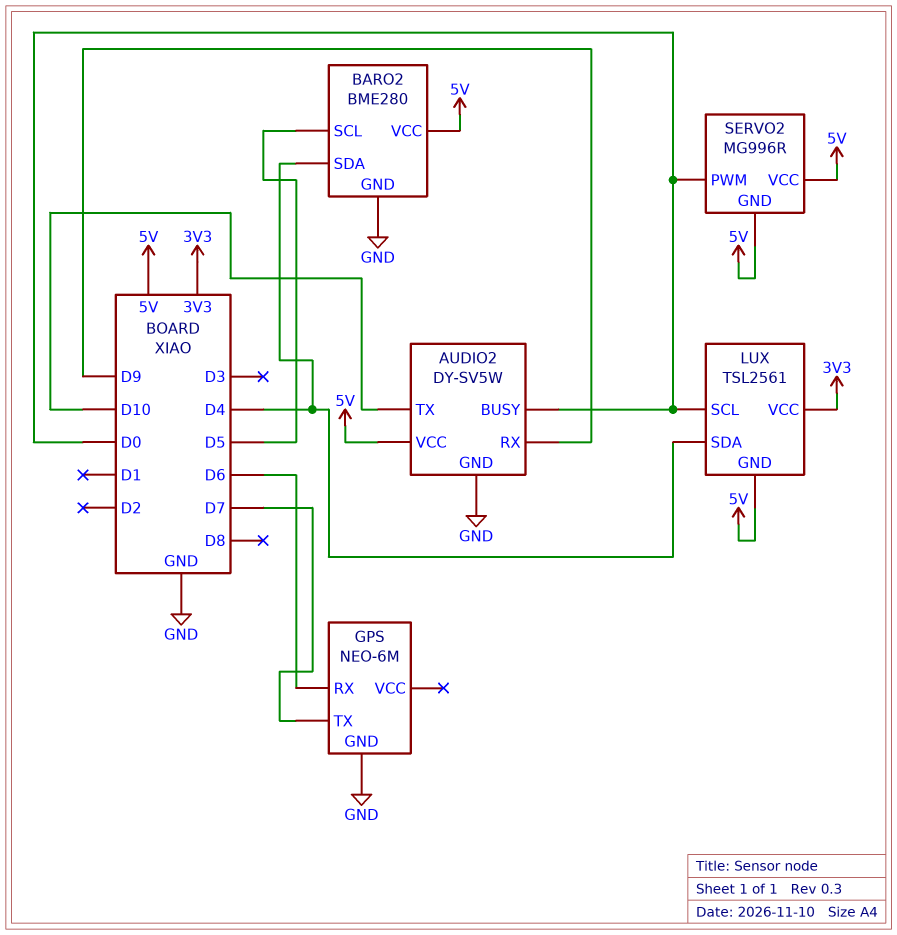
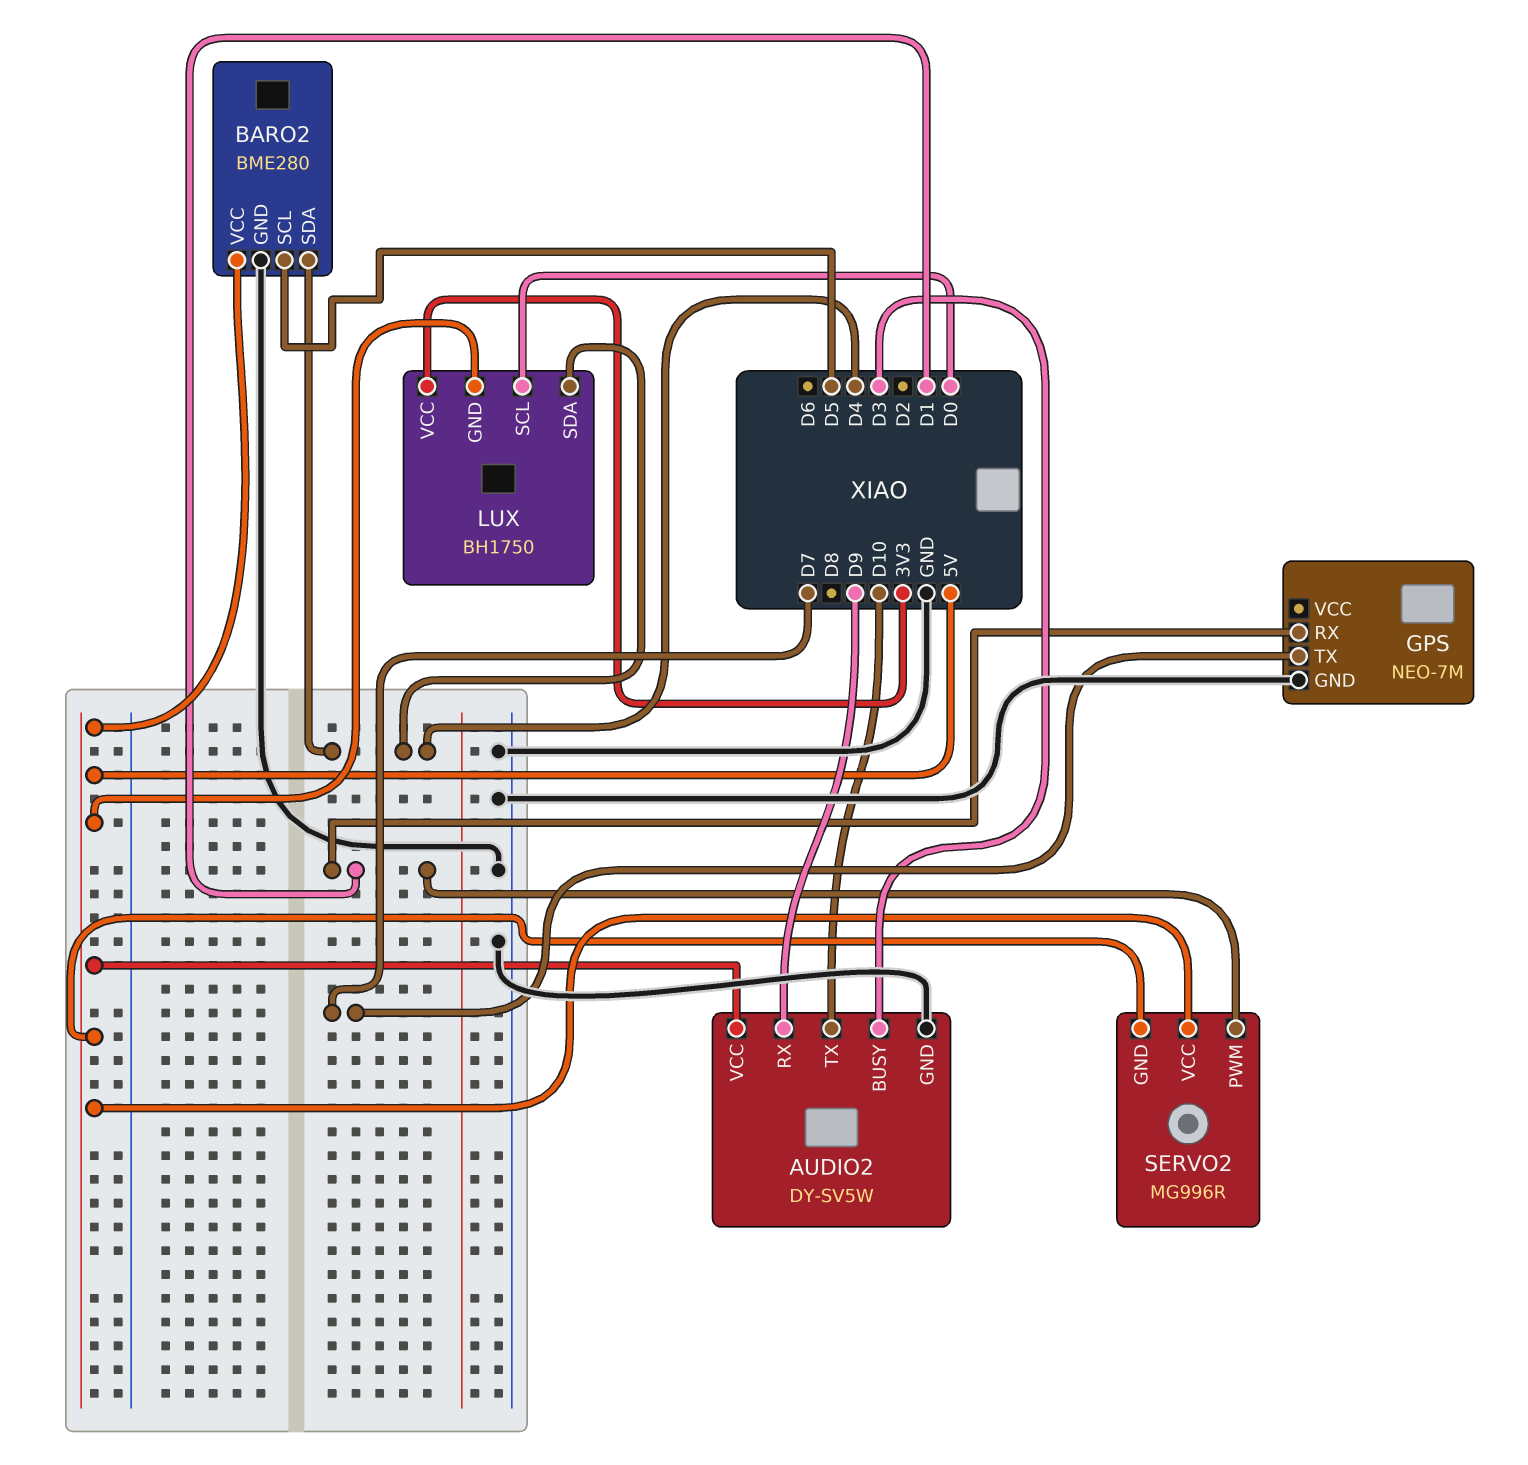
AUDIO2 pin BUSY: D0 -> D3
GPS: NEO-6M -> NEO-7M
GPS pin RX: D6 -> D1
LUX: TSL2561 -> BH1750
SERVO2 pin PWM: D0 -> D1

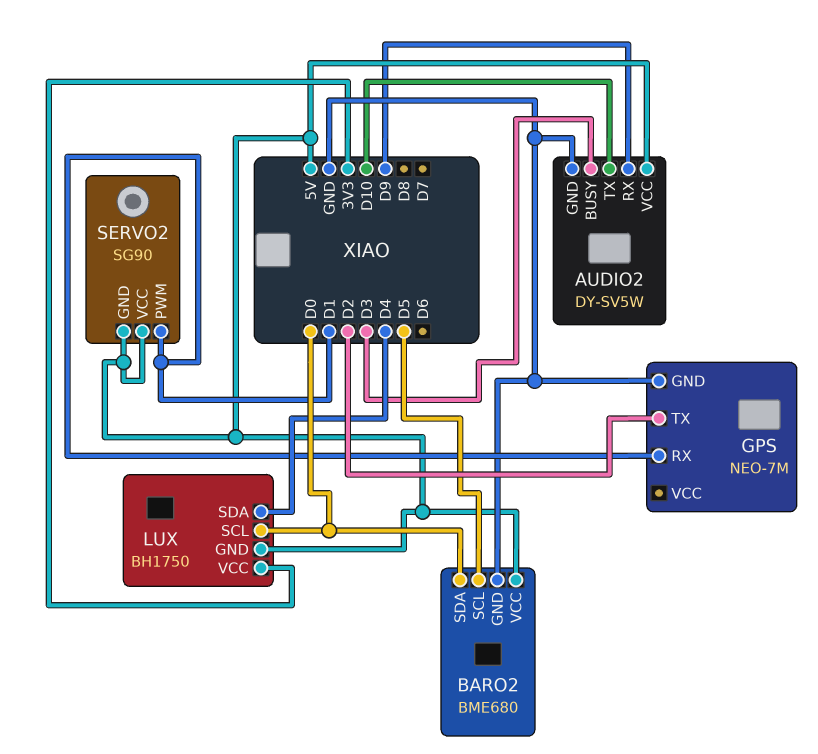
BARO2: BME280 -> BME680
BARO2 pin SDA: D4 -> D0
GPS pin TX: D7 -> D2
SERVO2: MG996R -> SG90

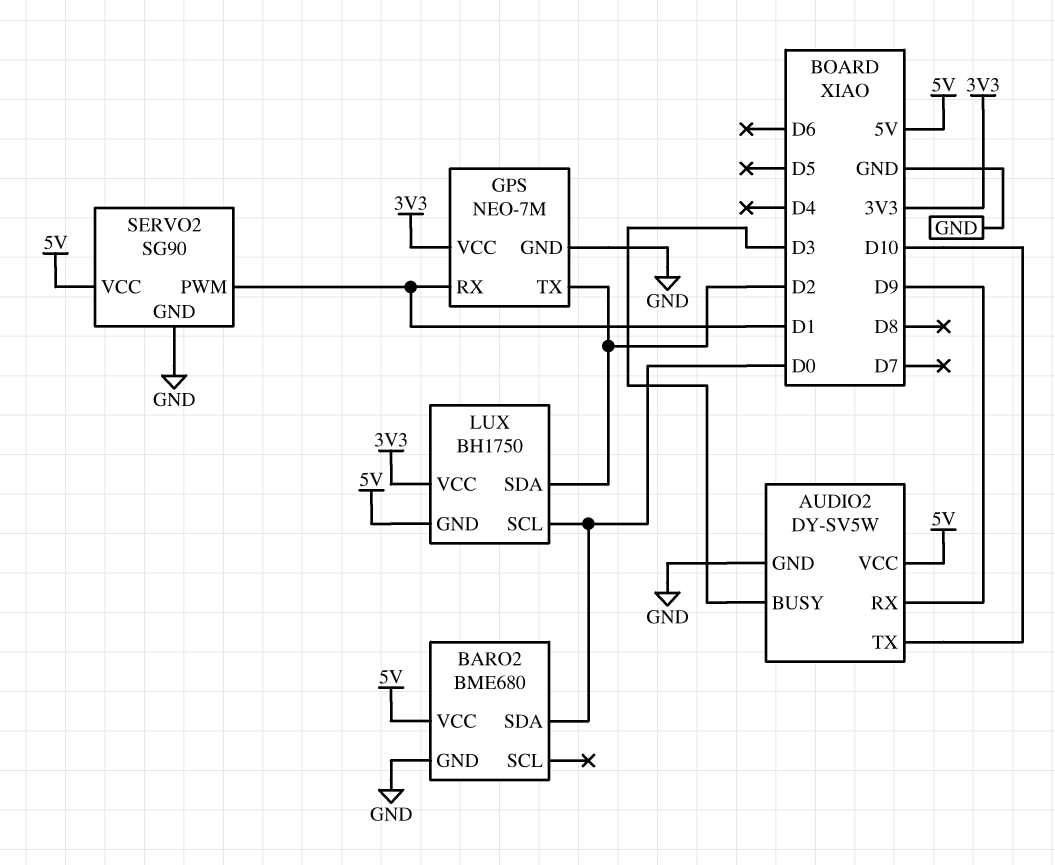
BARO2 pin SCL: D5 -> none
GPS pin VCC: none -> 3V3
LUX pin SDA: D4 -> D2
SERVO2 pin GND: 5V -> GND

